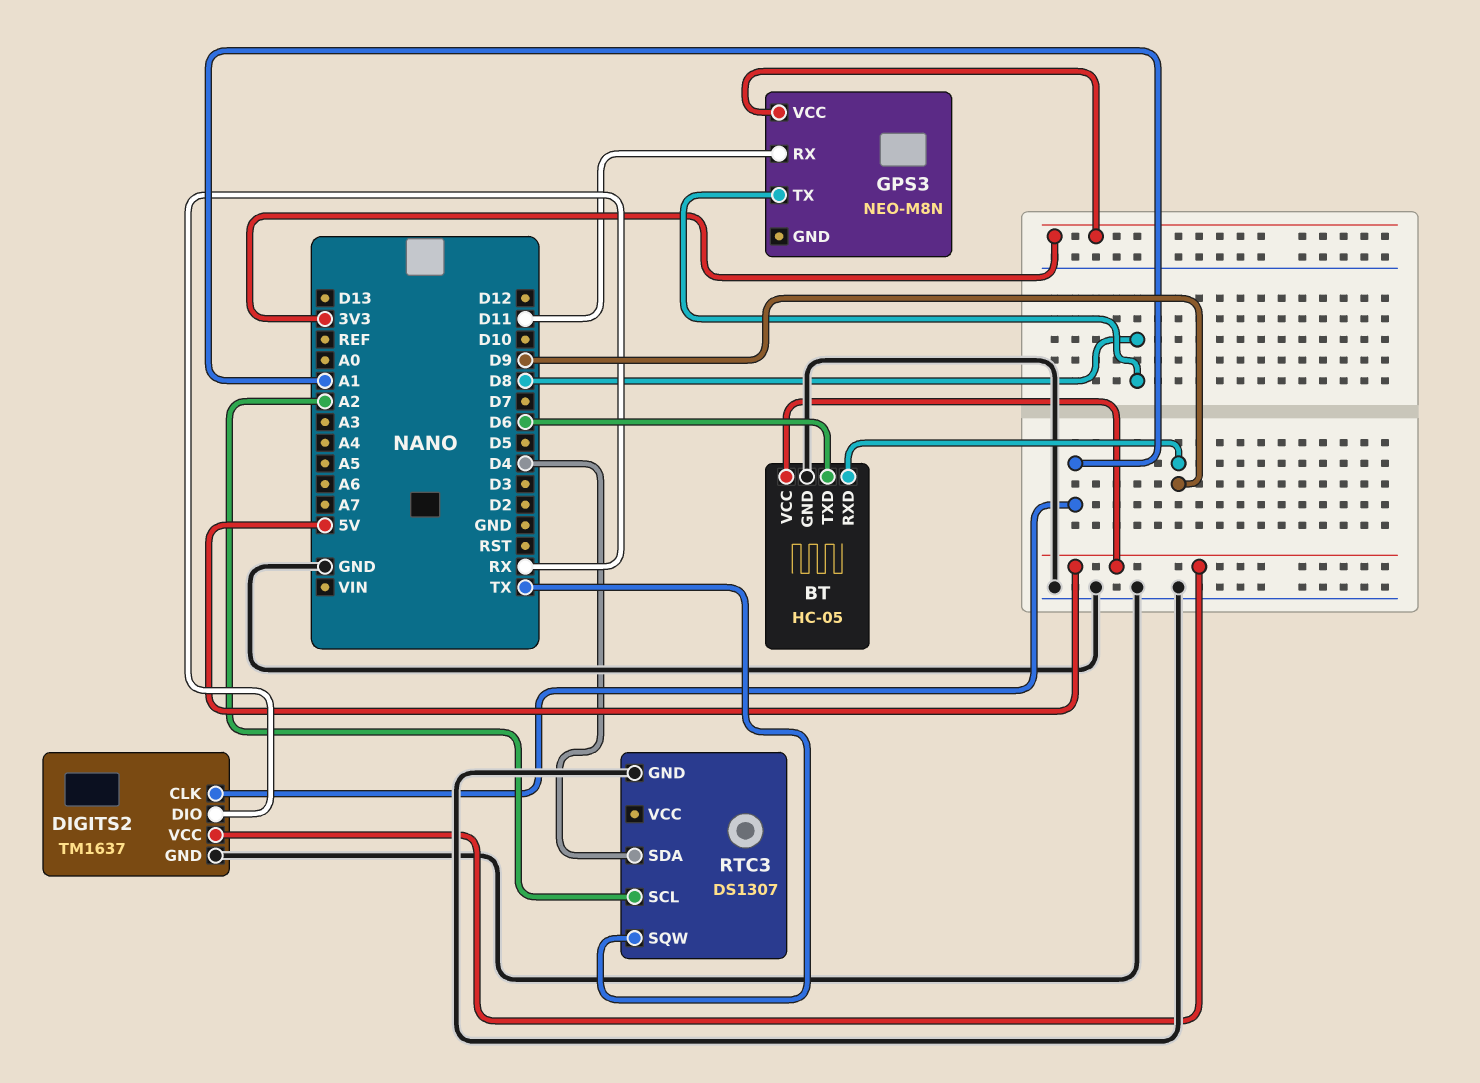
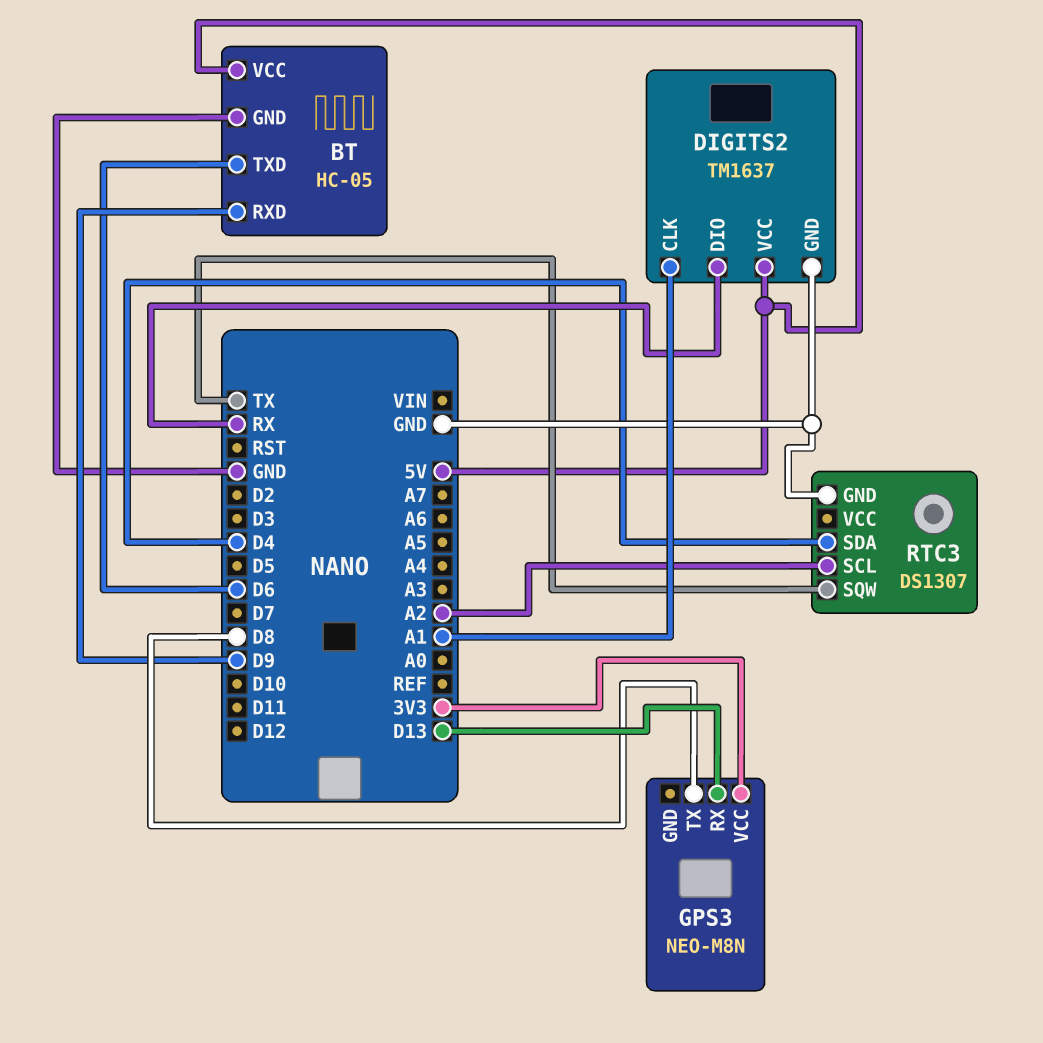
GPS3 pin RX: D11 -> D13

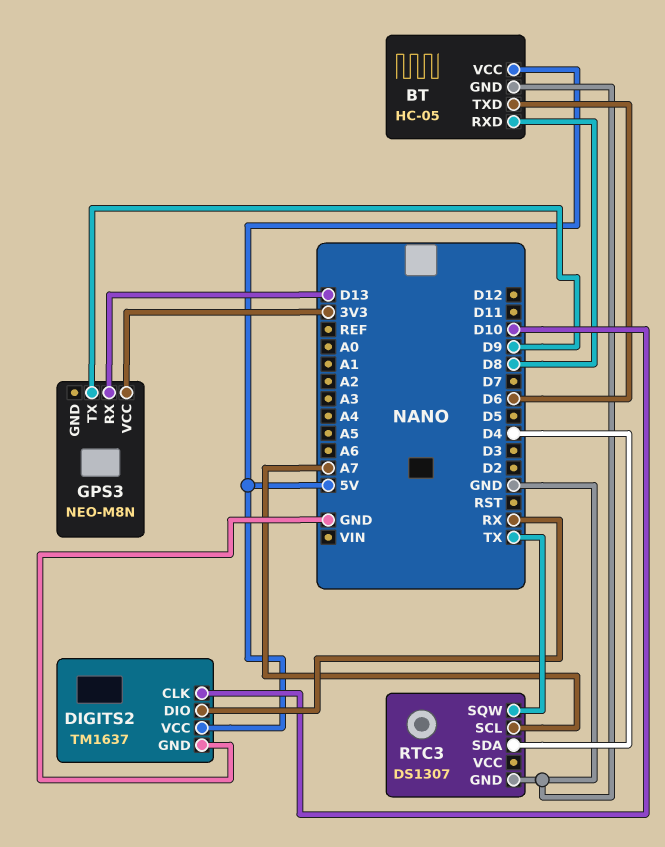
BT pin RXD: D9 -> D8
DIGITS2 pin CLK: A1 -> D10
GPS3 pin TX: D8 -> D9
RTC3 pin SCL: A2 -> A7

